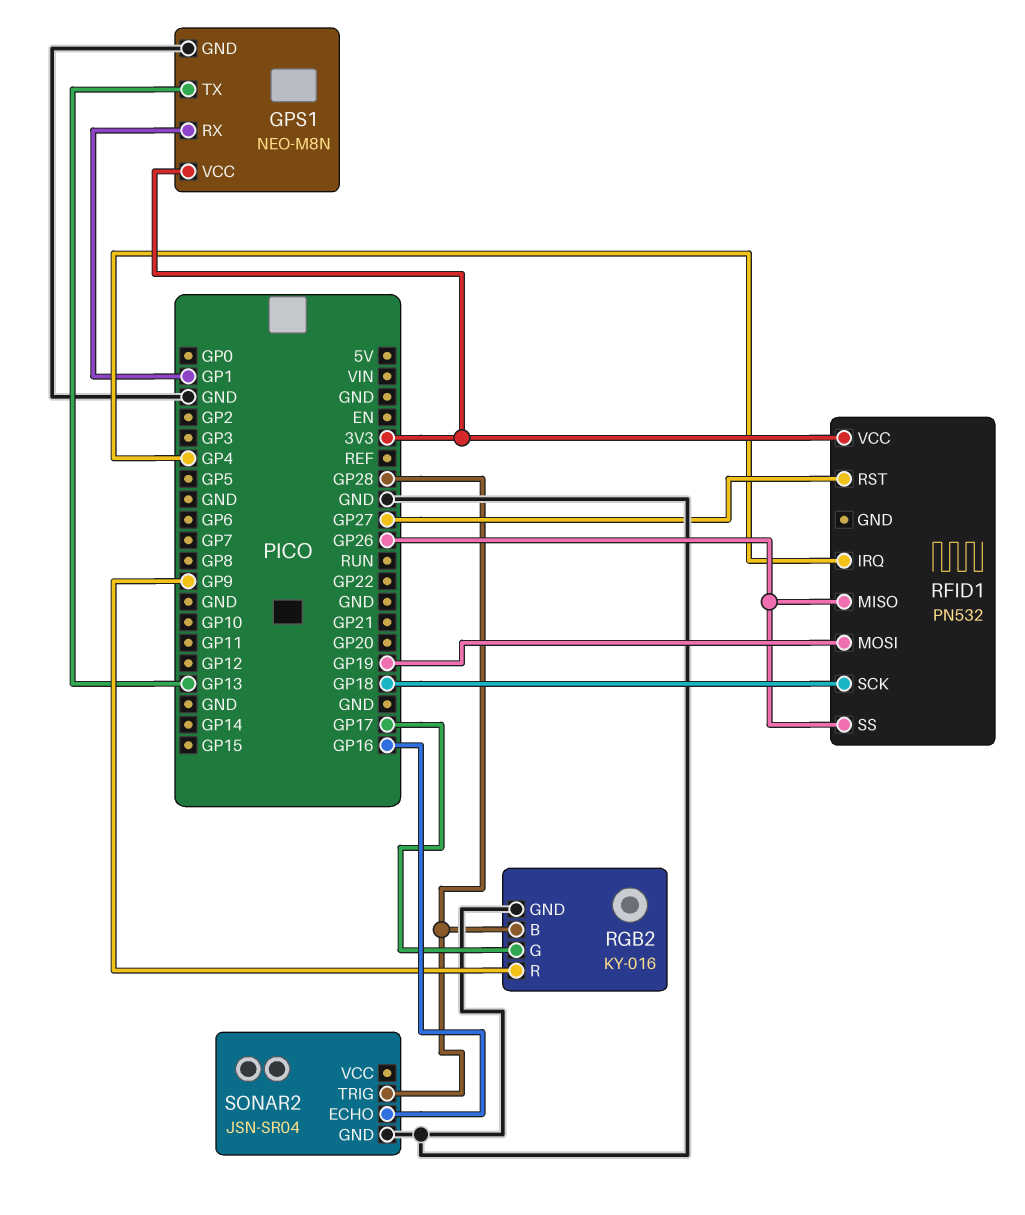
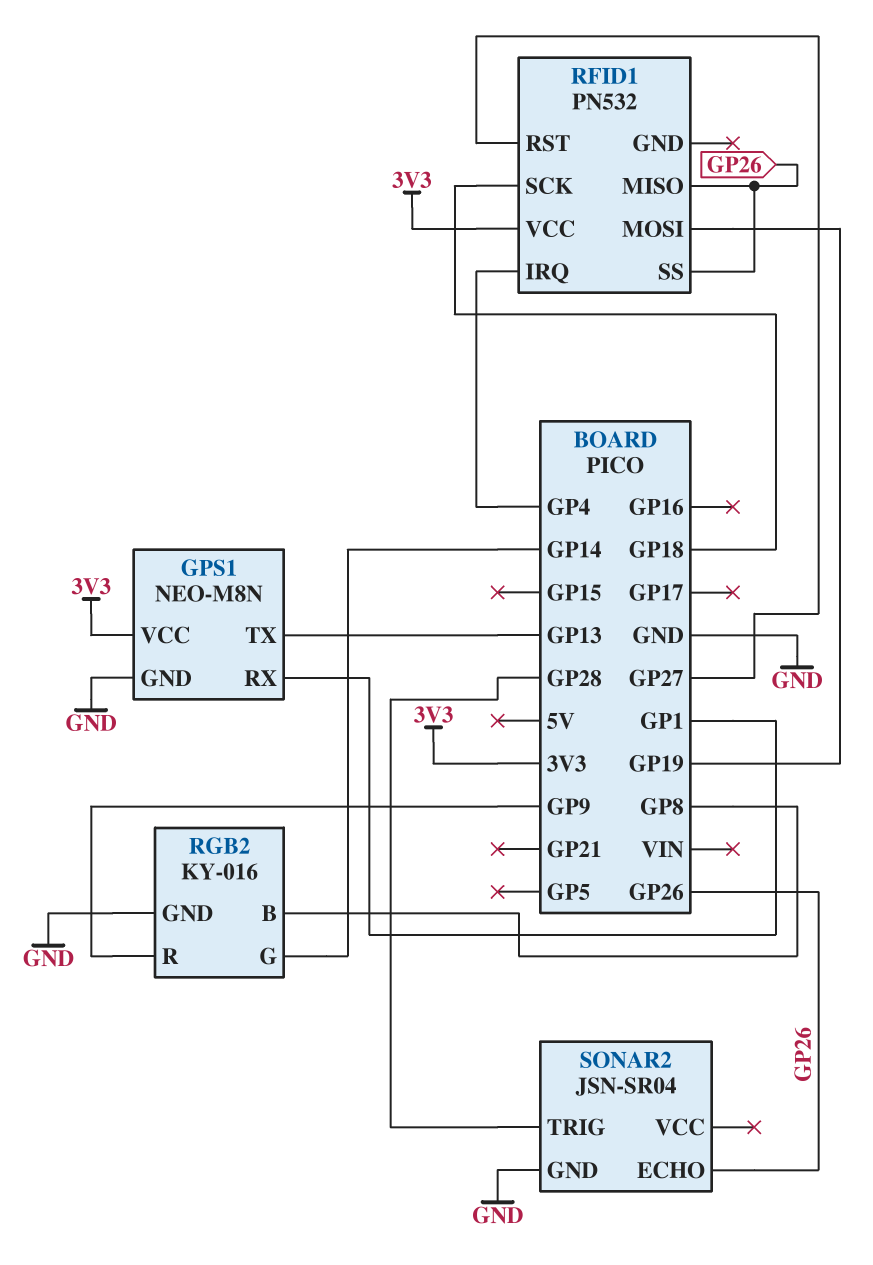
RGB2 pin B: GP28 -> GP8
RGB2 pin G: GP17 -> GP14
SONAR2 pin ECHO: GP16 -> GP26

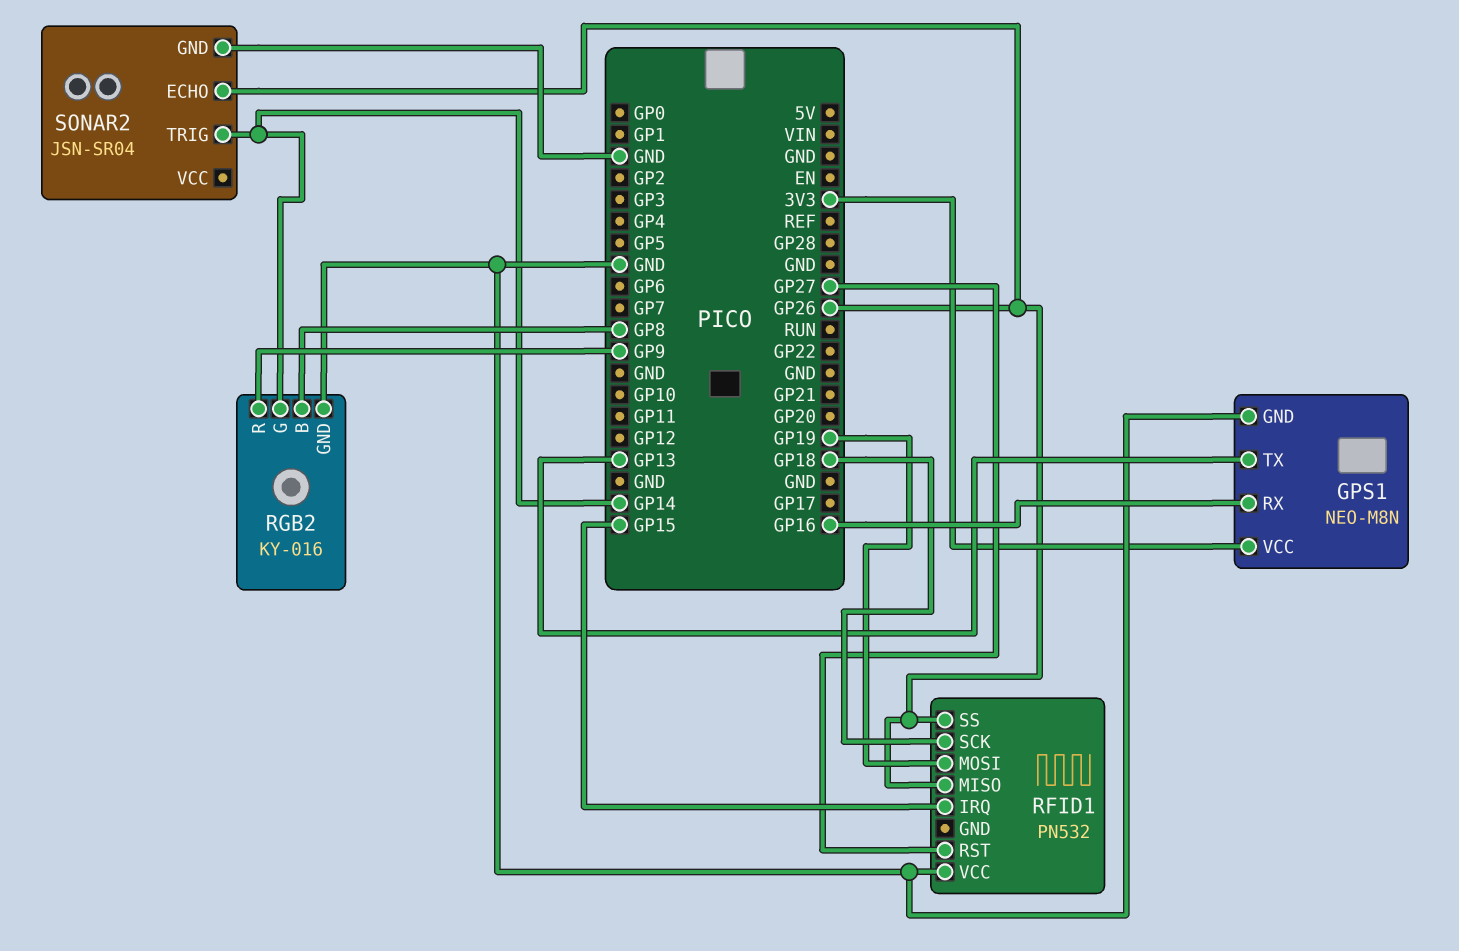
GPS1 pin RX: GP1 -> GP16
RFID1 pin IRQ: GP4 -> GP15
RFID1 pin VCC: 3V3 -> GND
SONAR2 pin TRIG: GP28 -> GP14

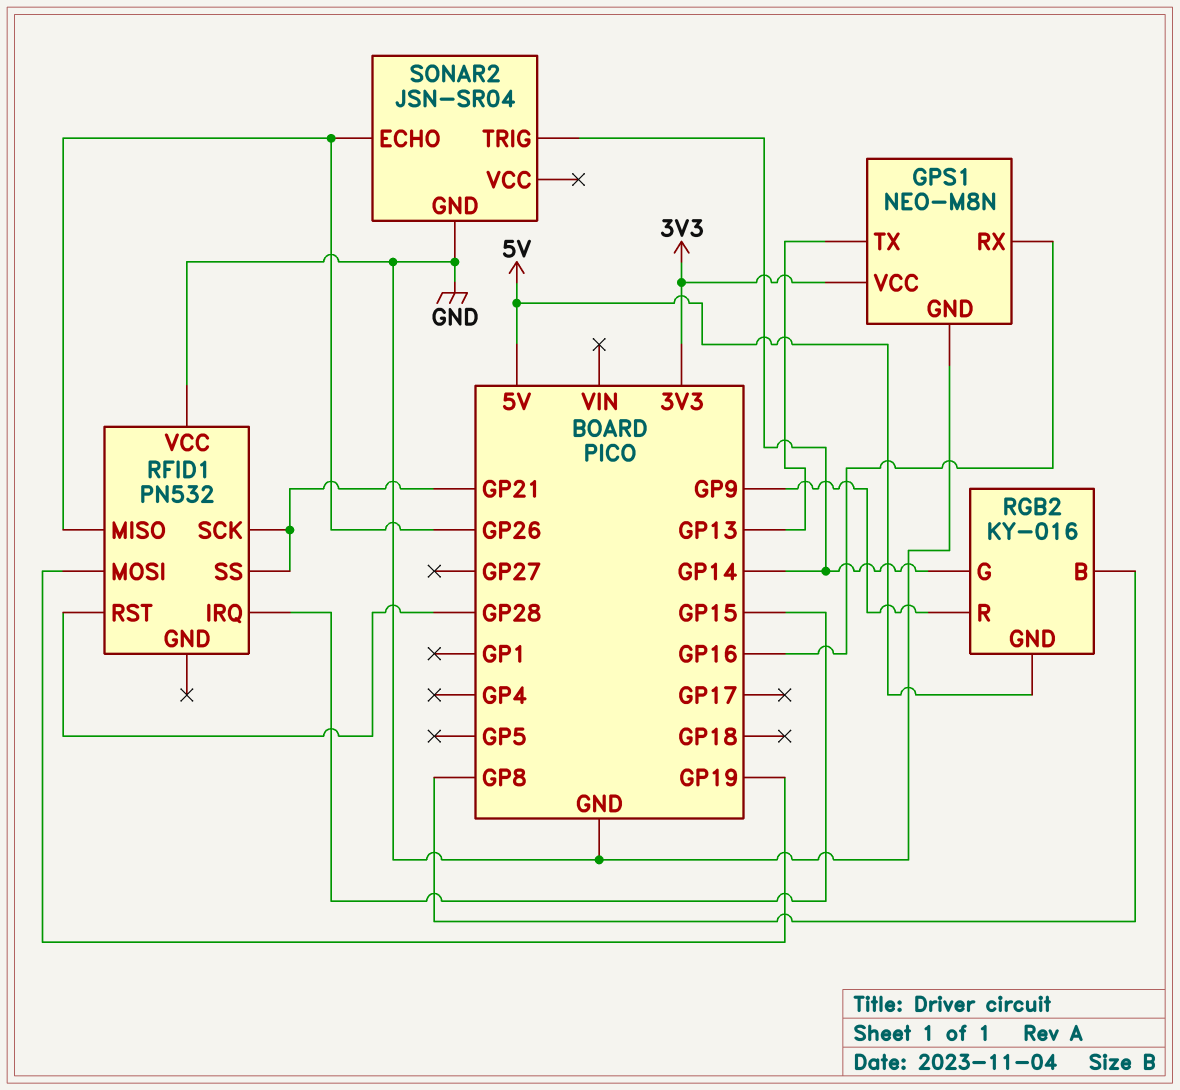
RFID1 pin RST: GP27 -> GP28
RFID1 pin SCK: GP18 -> GP21
RFID1 pin SS: GP26 -> GP21
RGB2 pin GND: GND -> 5V

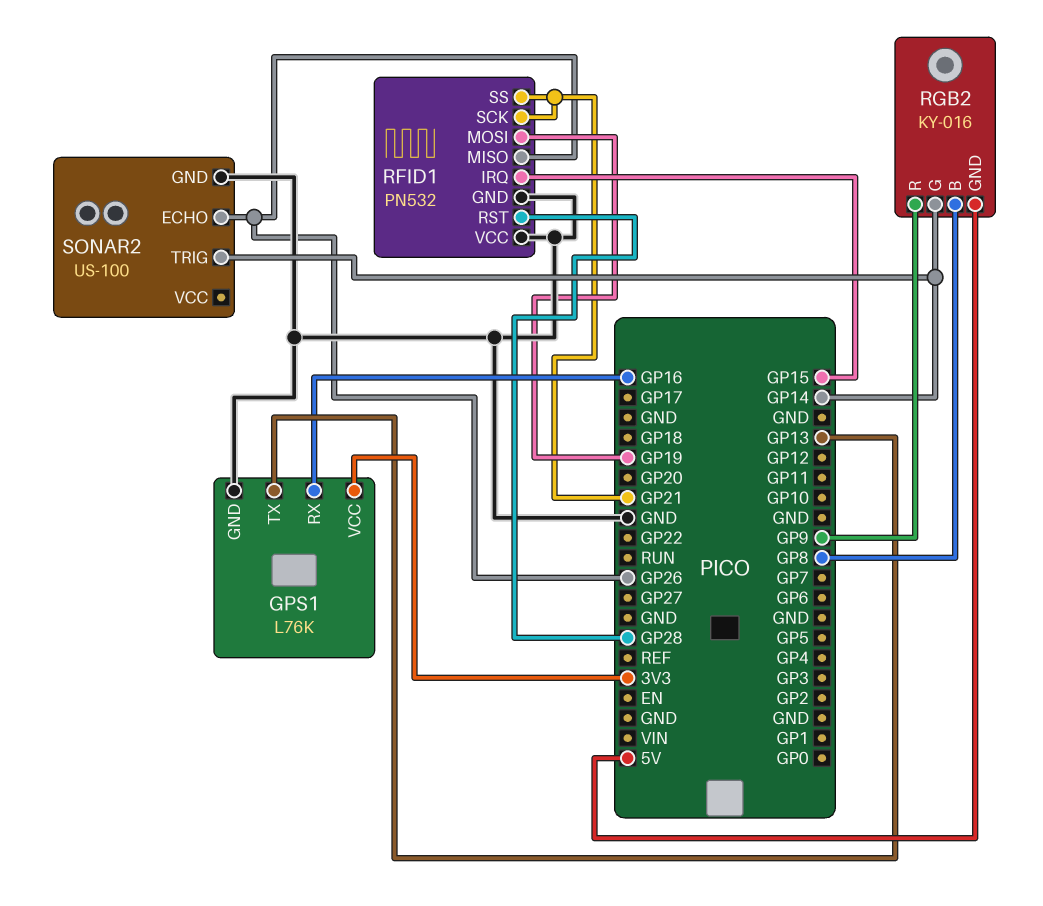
GPS1: NEO-M8N -> L76K
RFID1 pin GND: none -> GND
SONAR2: JSN-SR04 -> US-100

